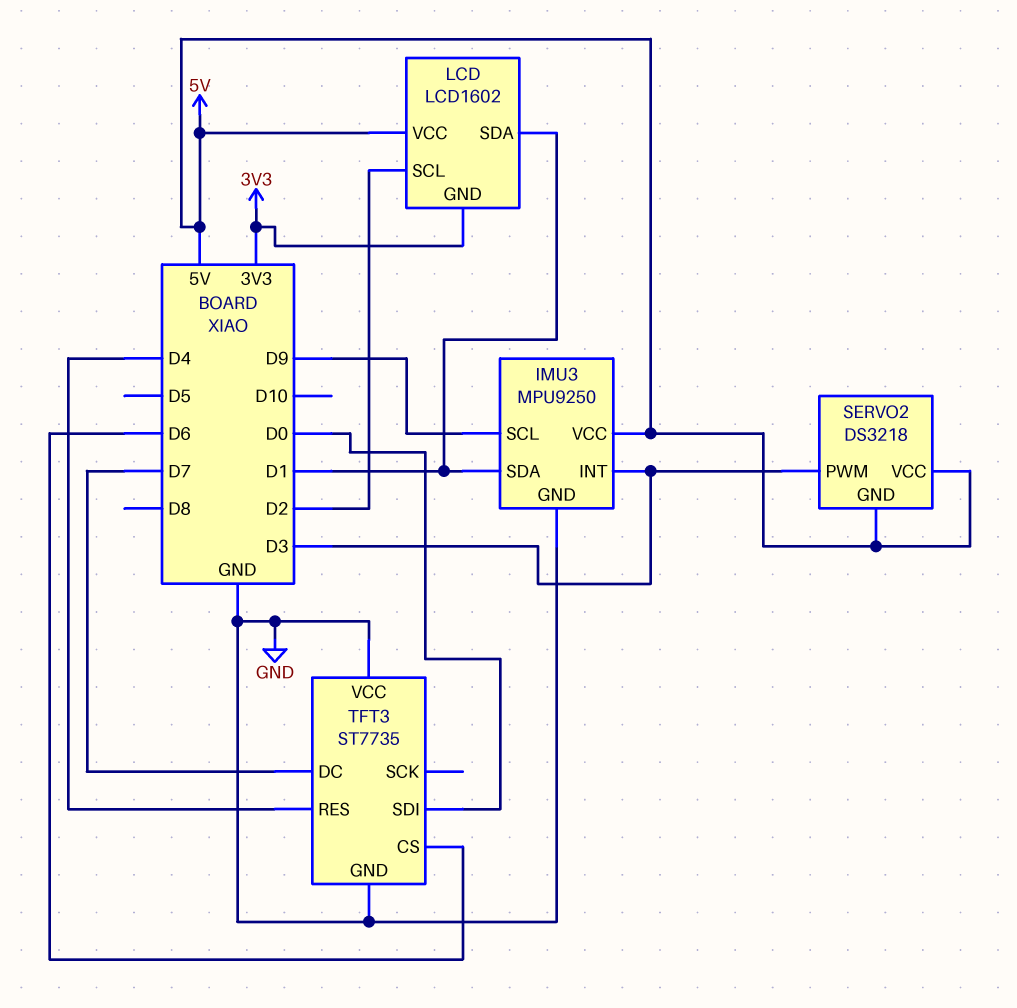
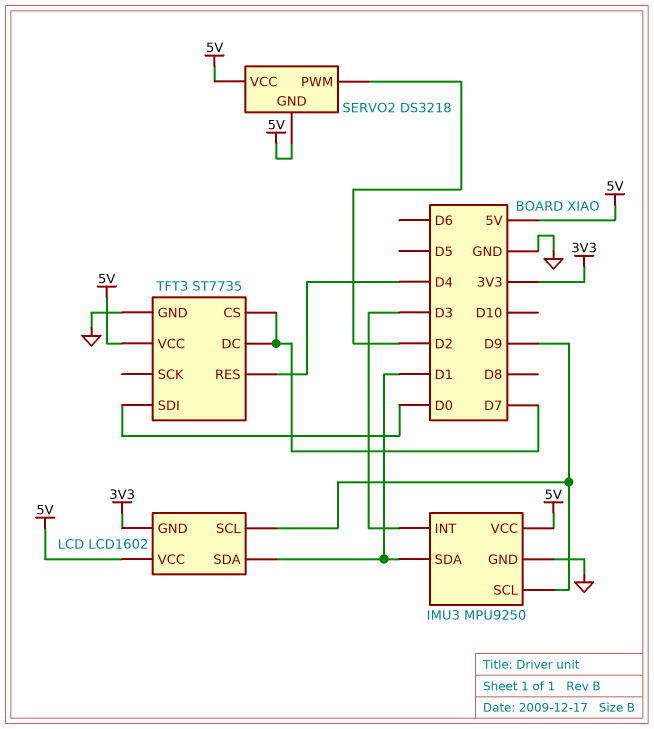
LCD pin SCL: D2 -> D9
SERVO2 pin PWM: D3 -> D2
TFT3 pin CS: D6 -> D7
TFT3 pin VCC: GND -> 5V

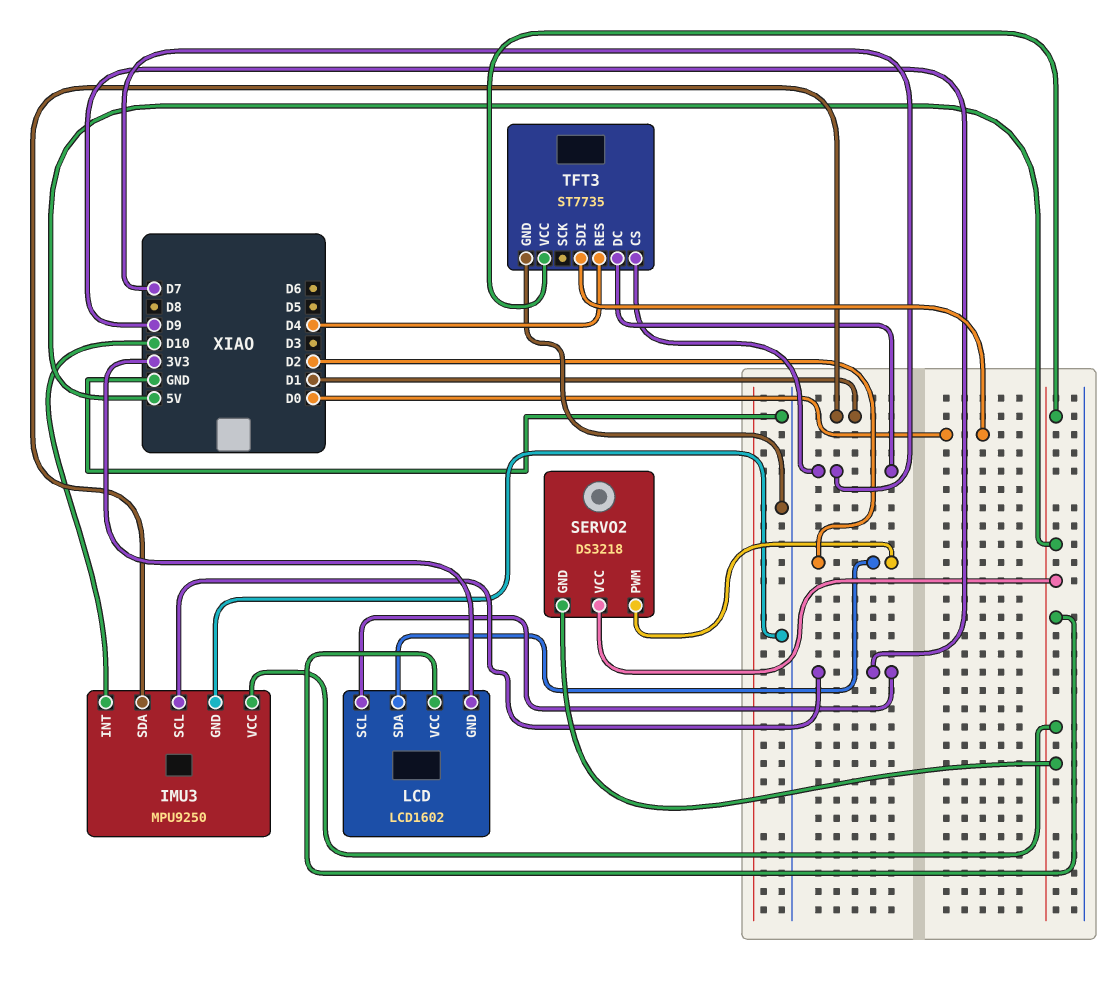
IMU3 pin INT: D3 -> D10
LCD pin SDA: D1 -> D2

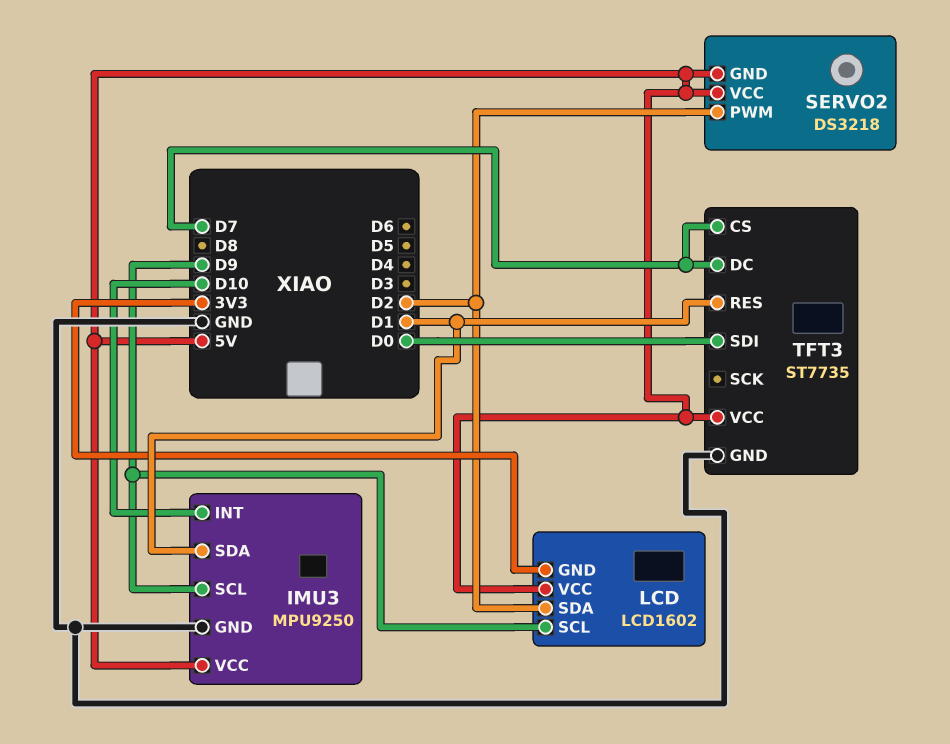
TFT3 pin RES: D4 -> D1

